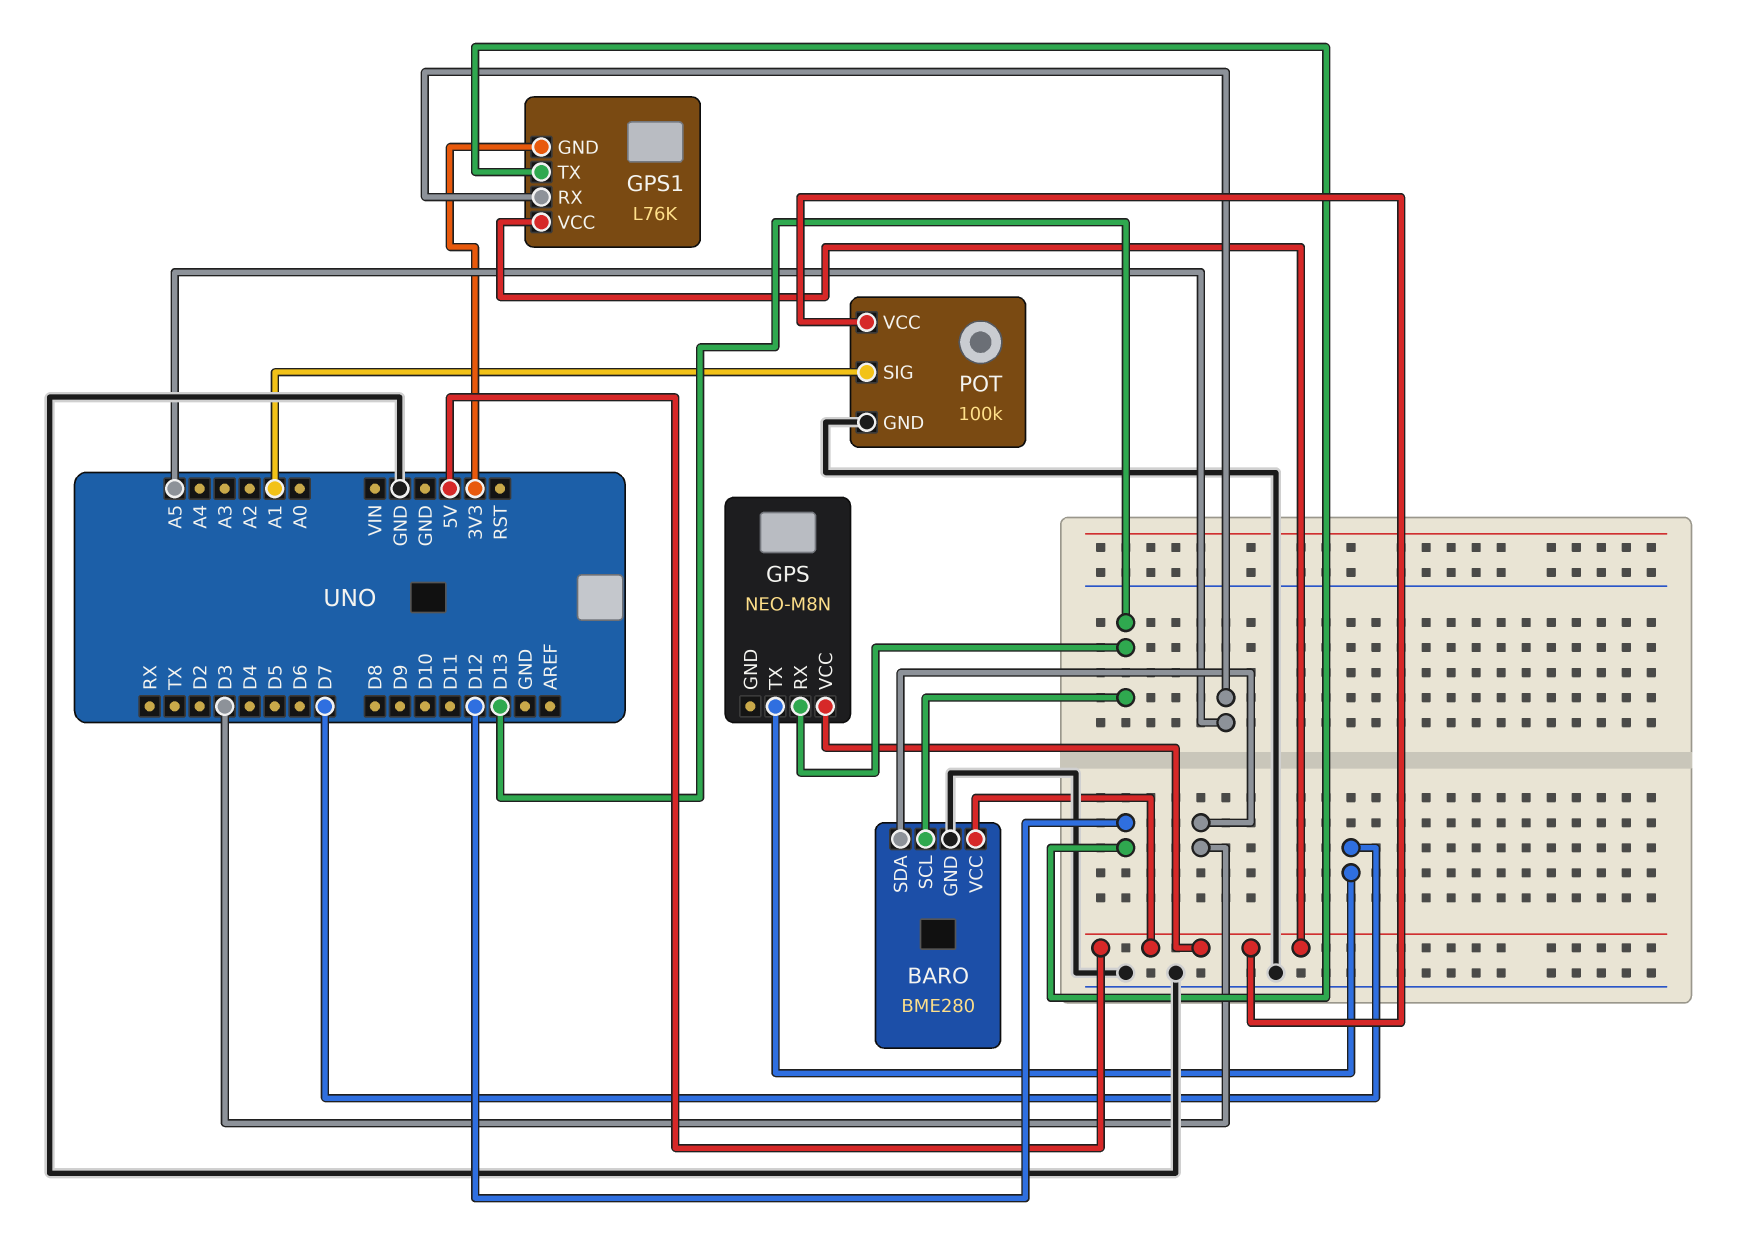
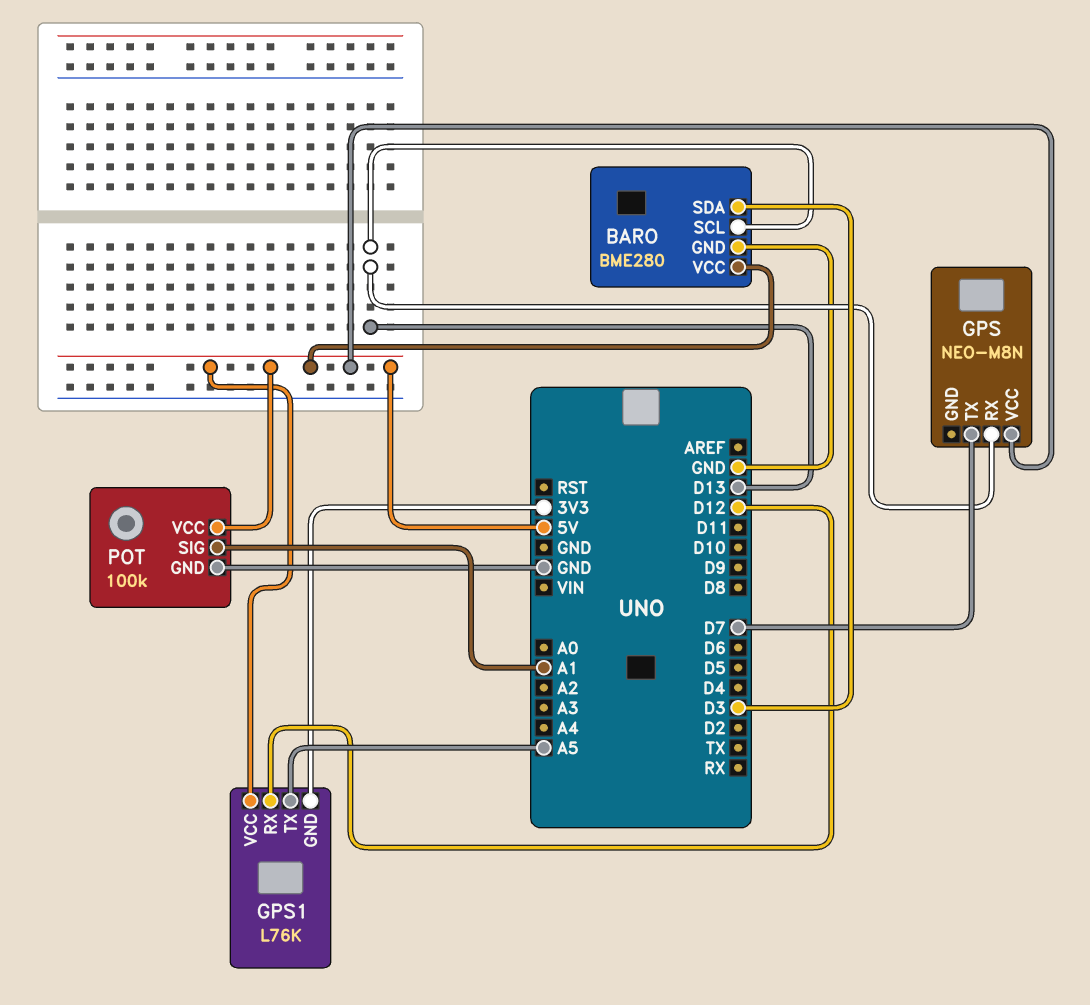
GPS1 pin RX: A5 -> D12
GPS1 pin TX: D12 -> A5

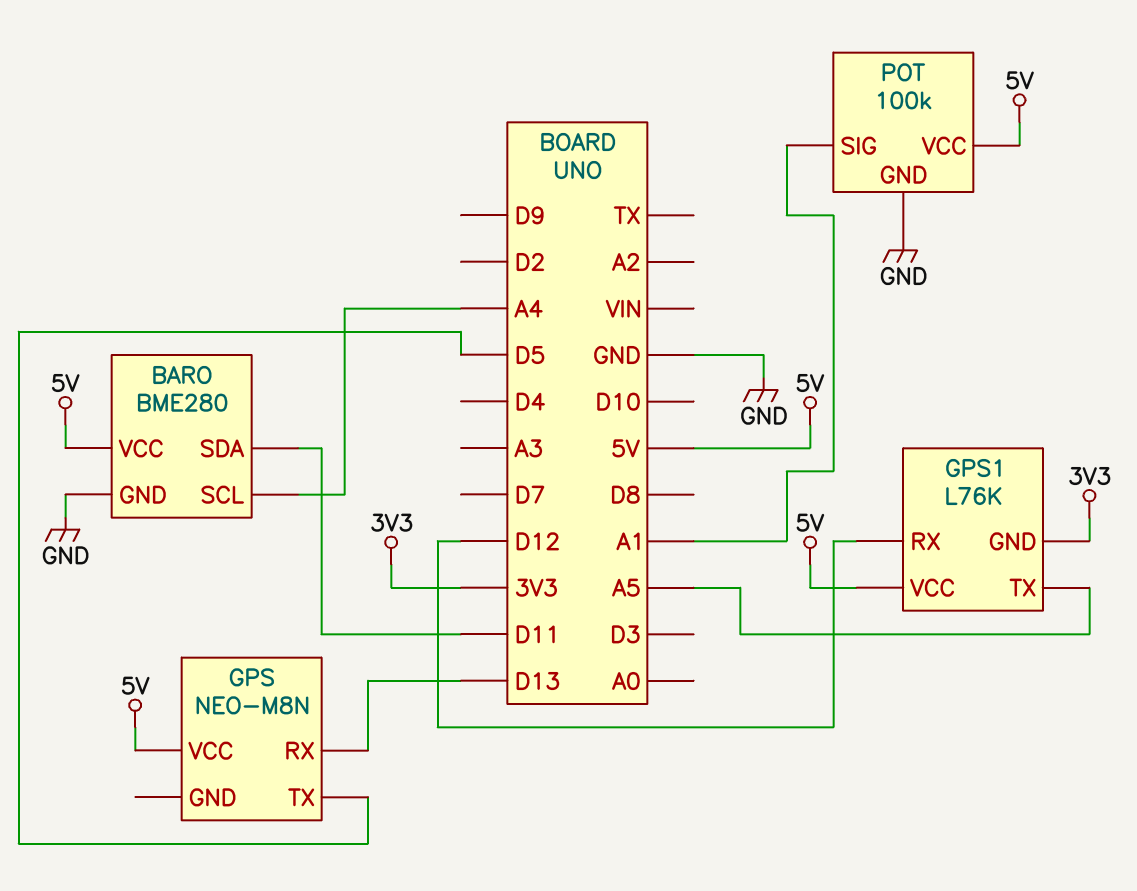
BARO pin SCL: D13 -> A4
BARO pin SDA: D3 -> D11
GPS pin TX: D7 -> D5

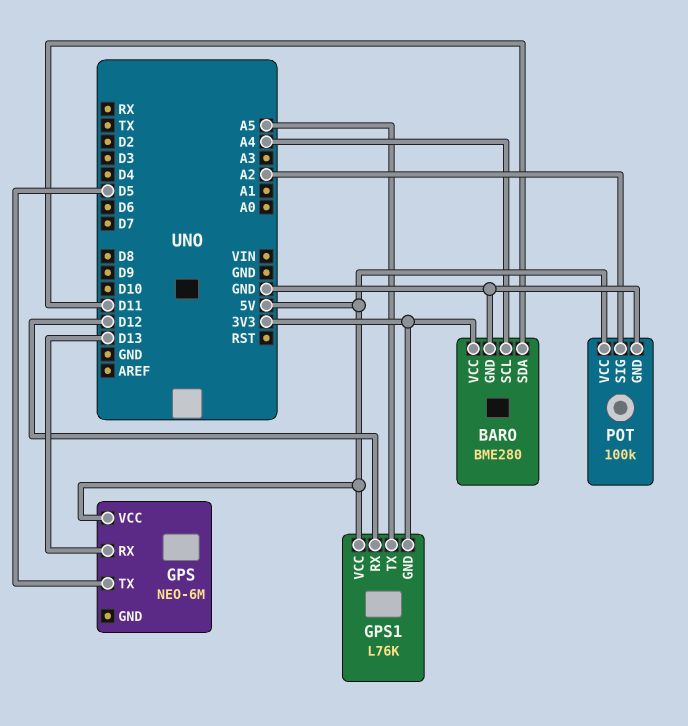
BARO pin VCC: 5V -> 3V3
GPS: NEO-M8N -> NEO-6M
POT pin SIG: A1 -> A2

